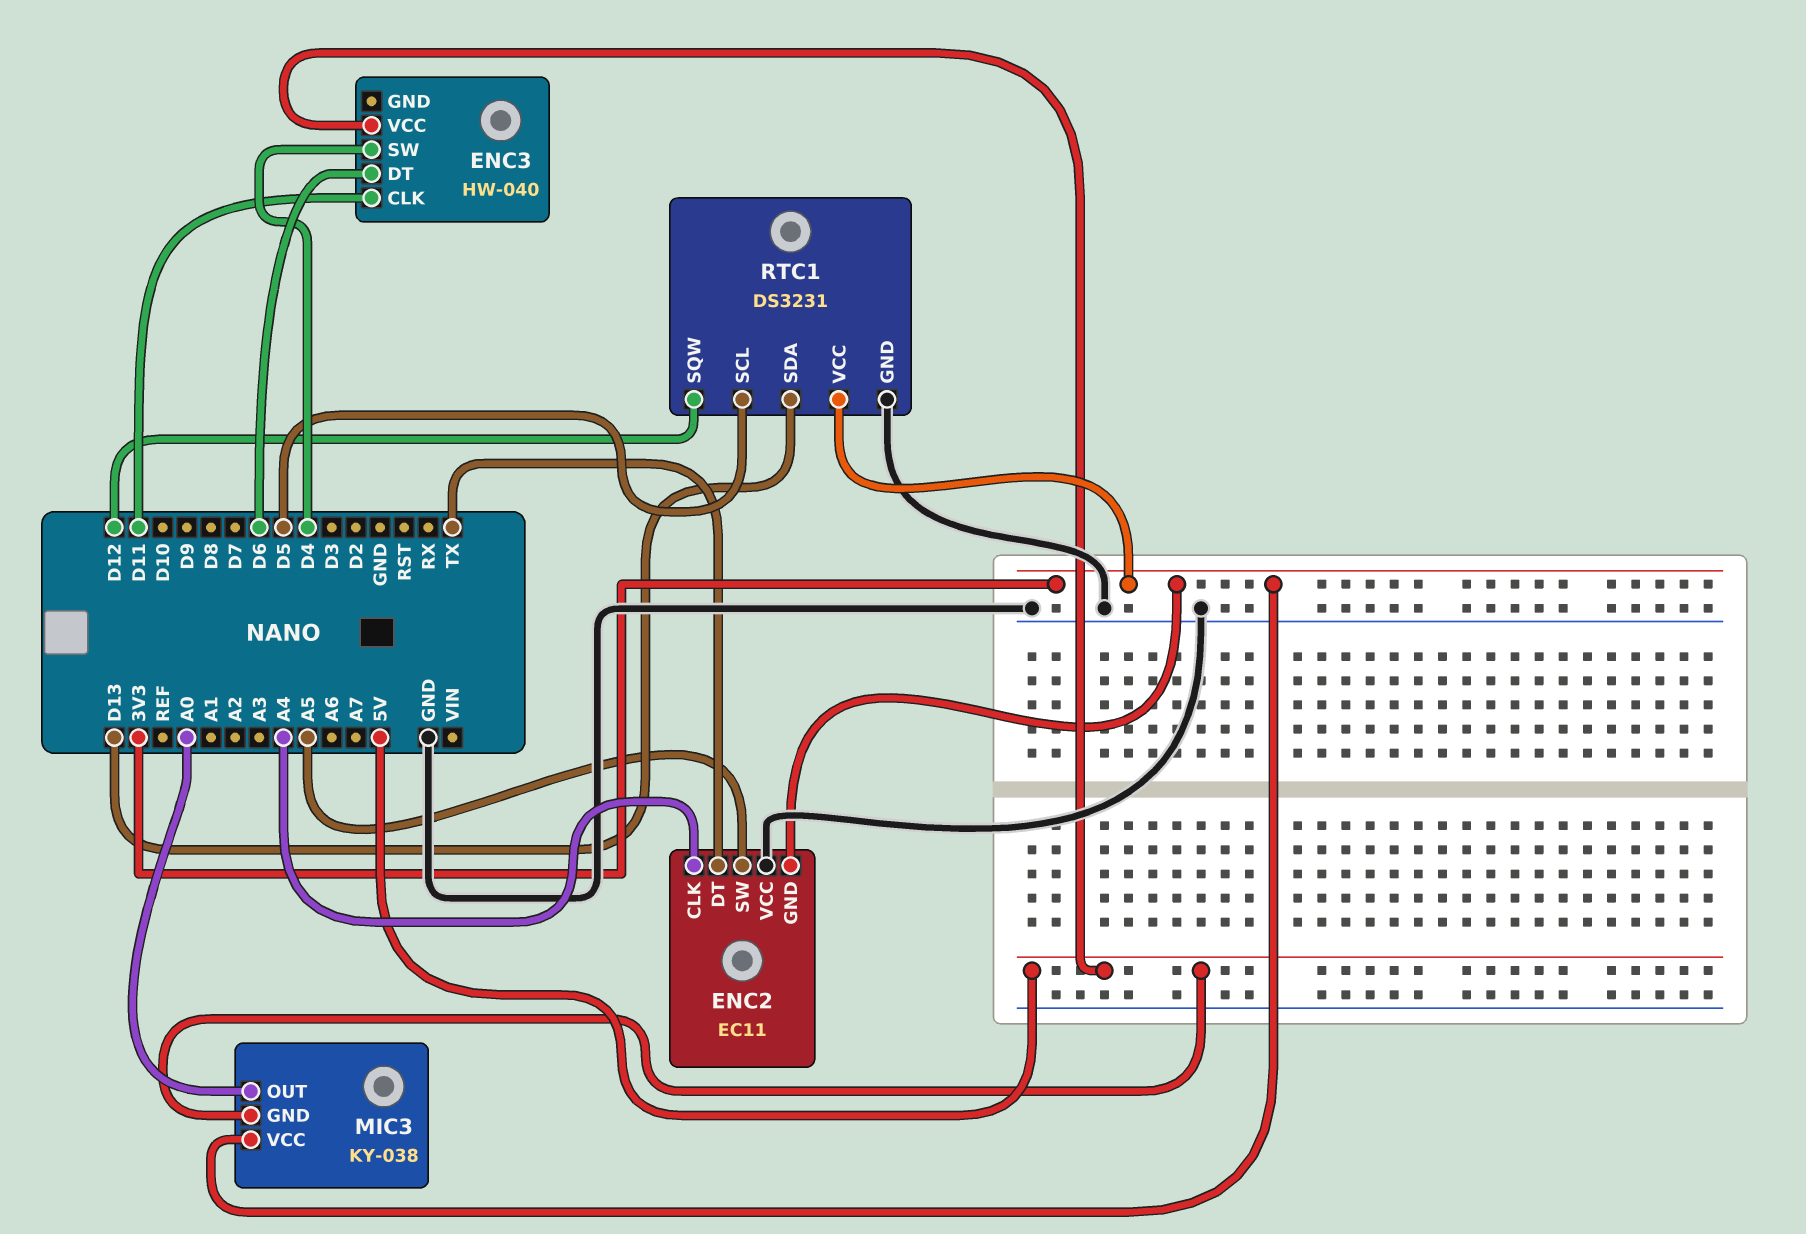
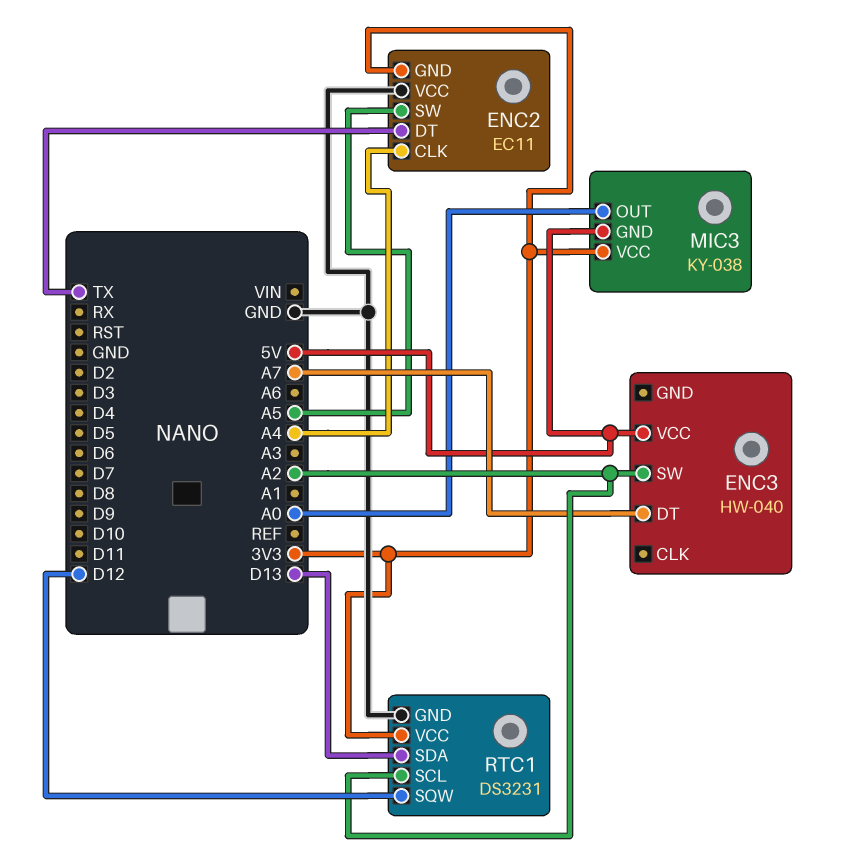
ENC3 pin CLK: D11 -> none
ENC3 pin DT: D6 -> A7
ENC3 pin SW: D4 -> A2
RTC1 pin SCL: D5 -> A2

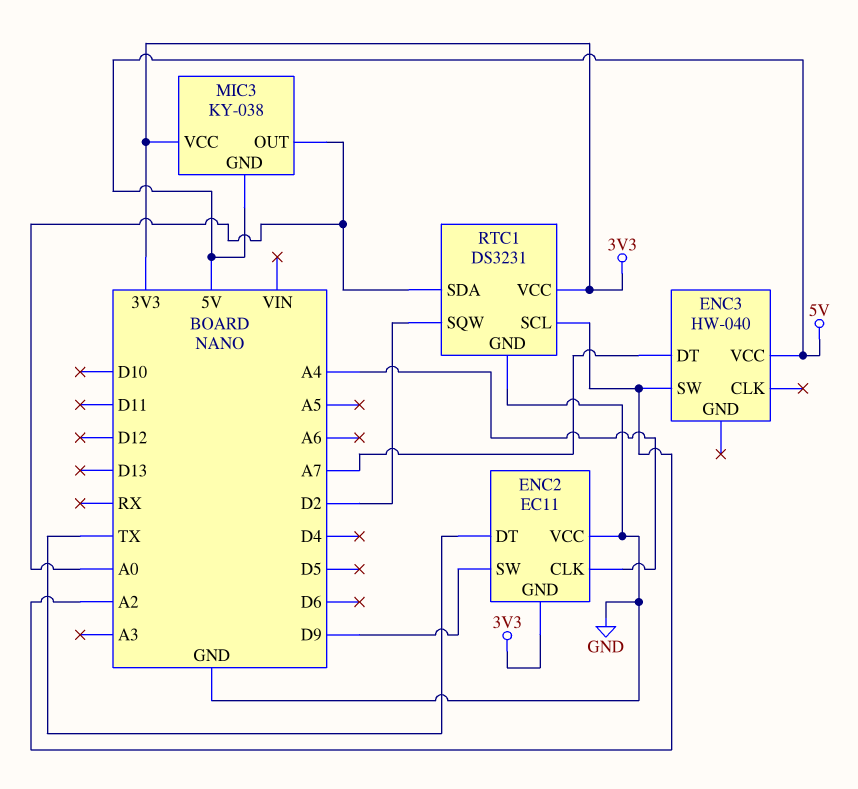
ENC2 pin SW: A5 -> D9
RTC1 pin SDA: D13 -> A0
RTC1 pin SQW: D12 -> D2

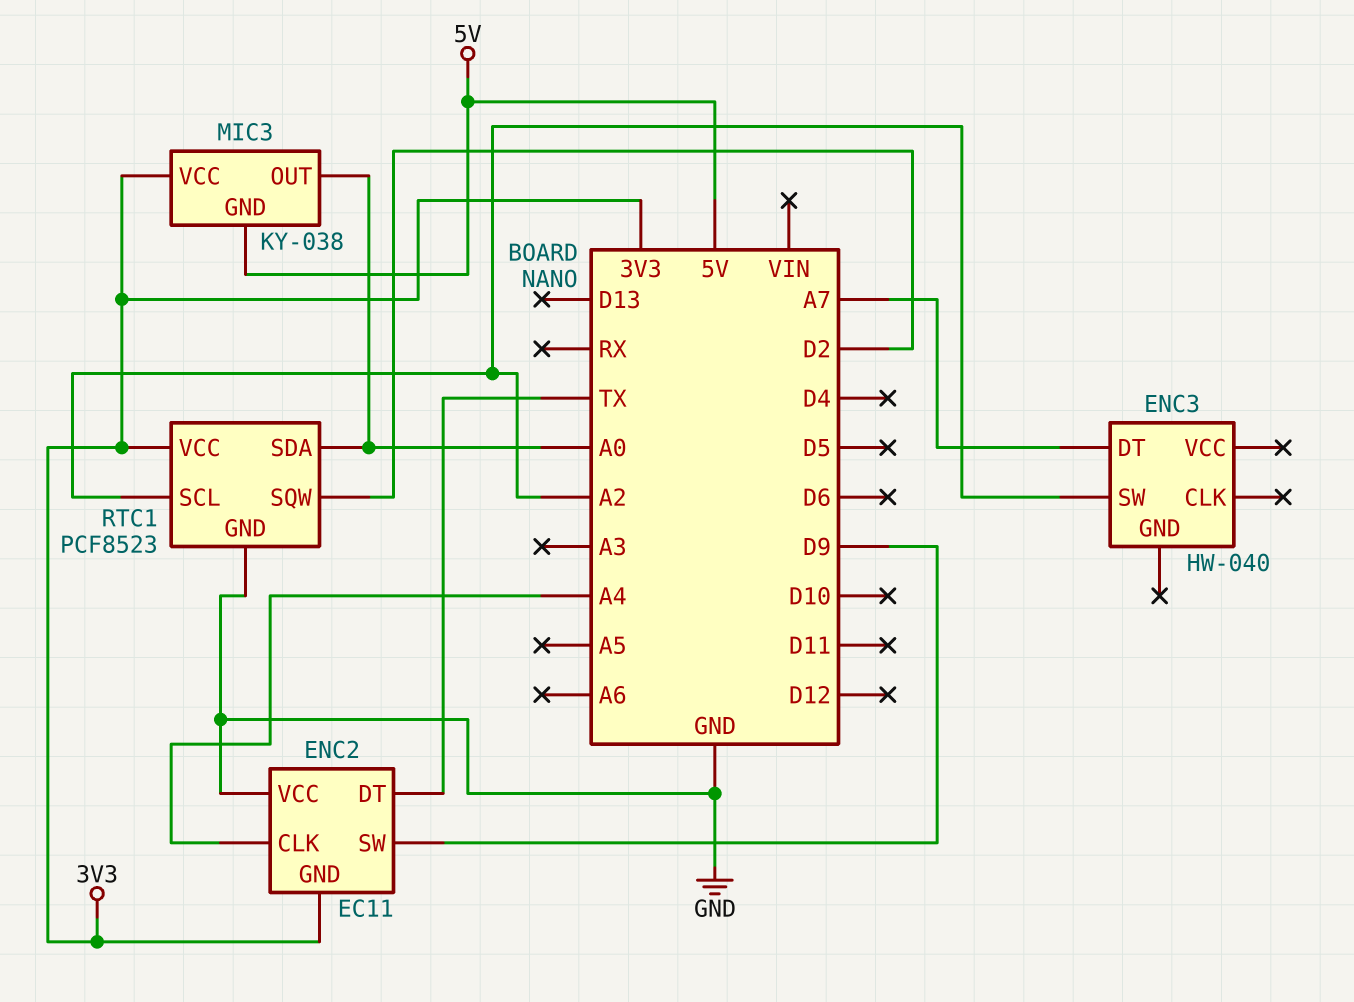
ENC3 pin VCC: 5V -> none
RTC1: DS3231 -> PCF8523

